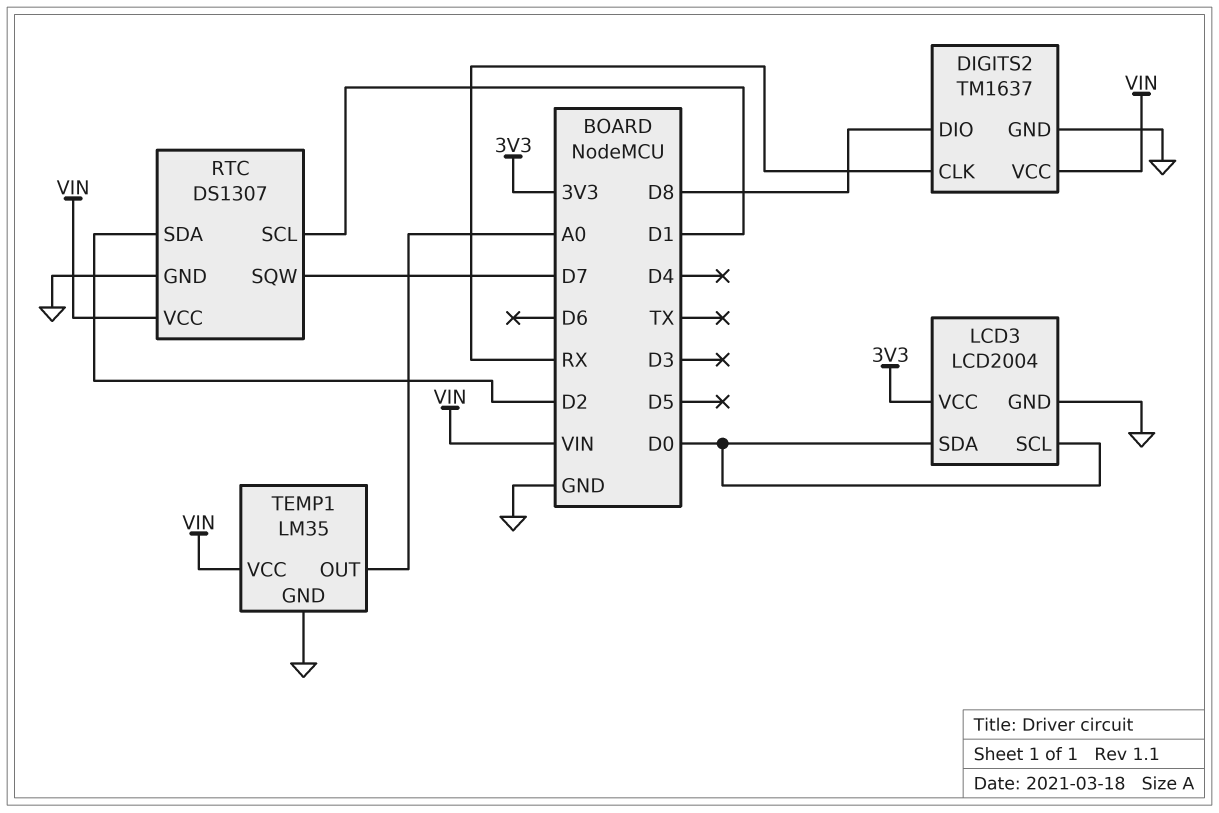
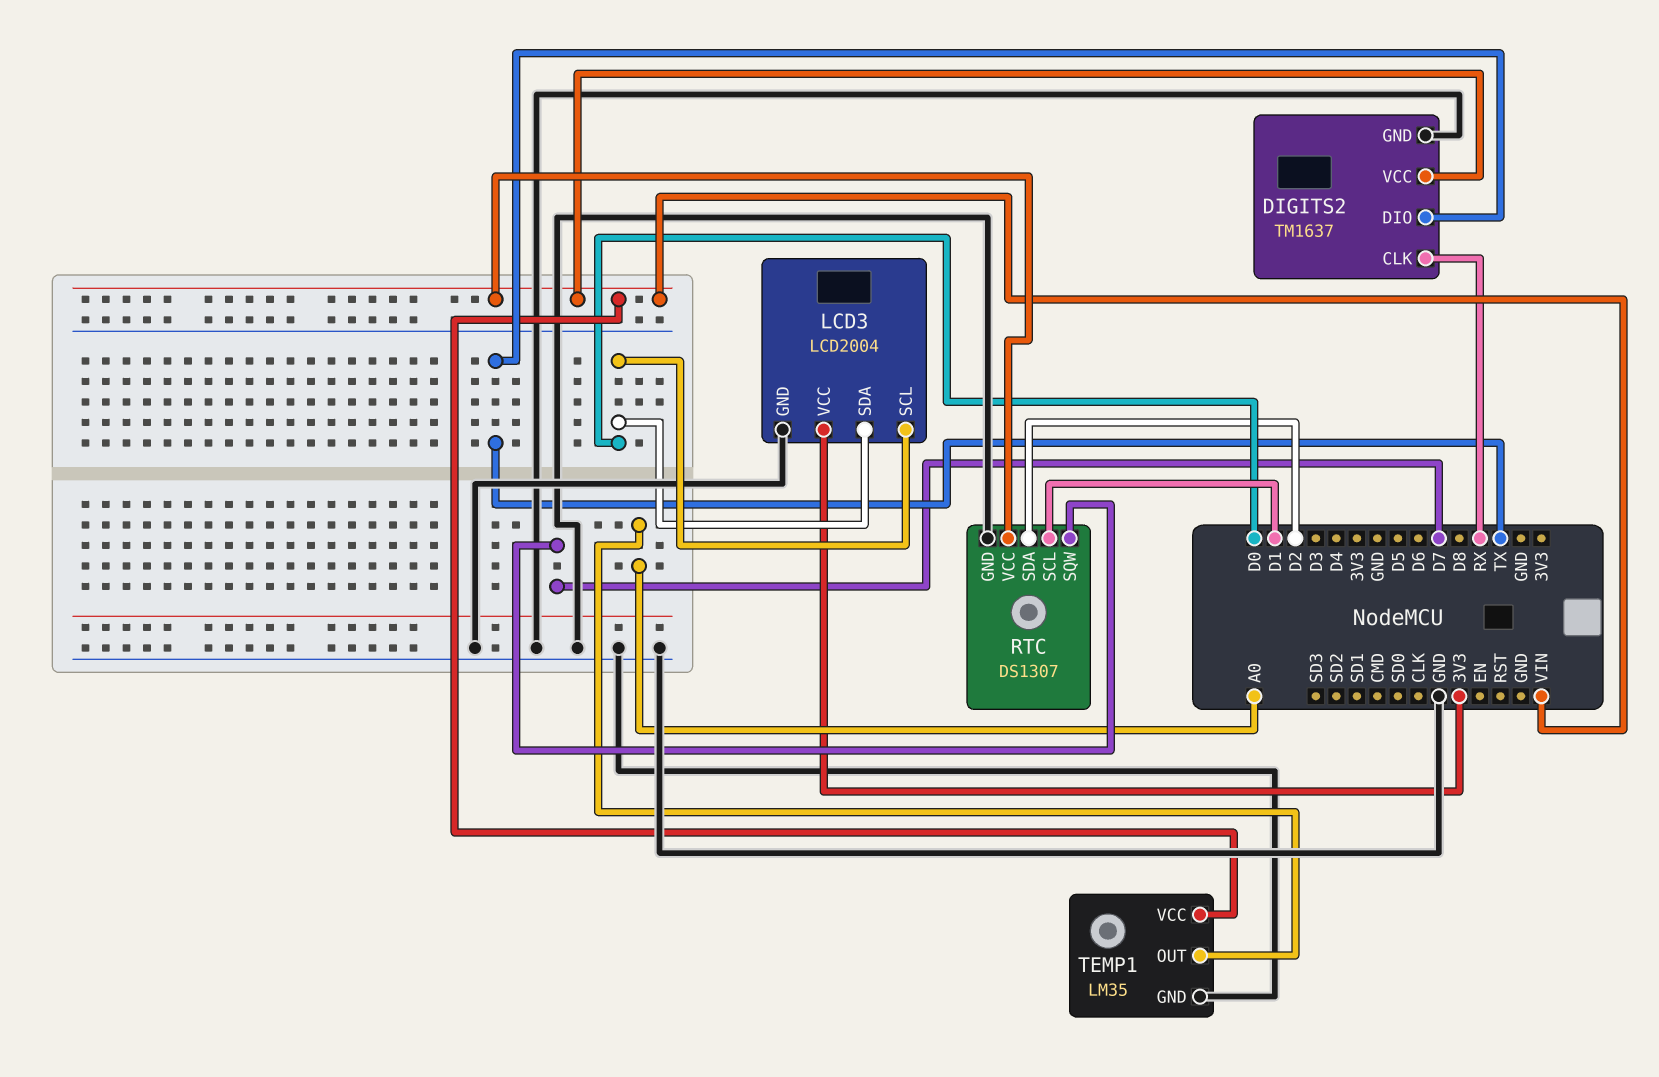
DIGITS2 pin DIO: D8 -> TX

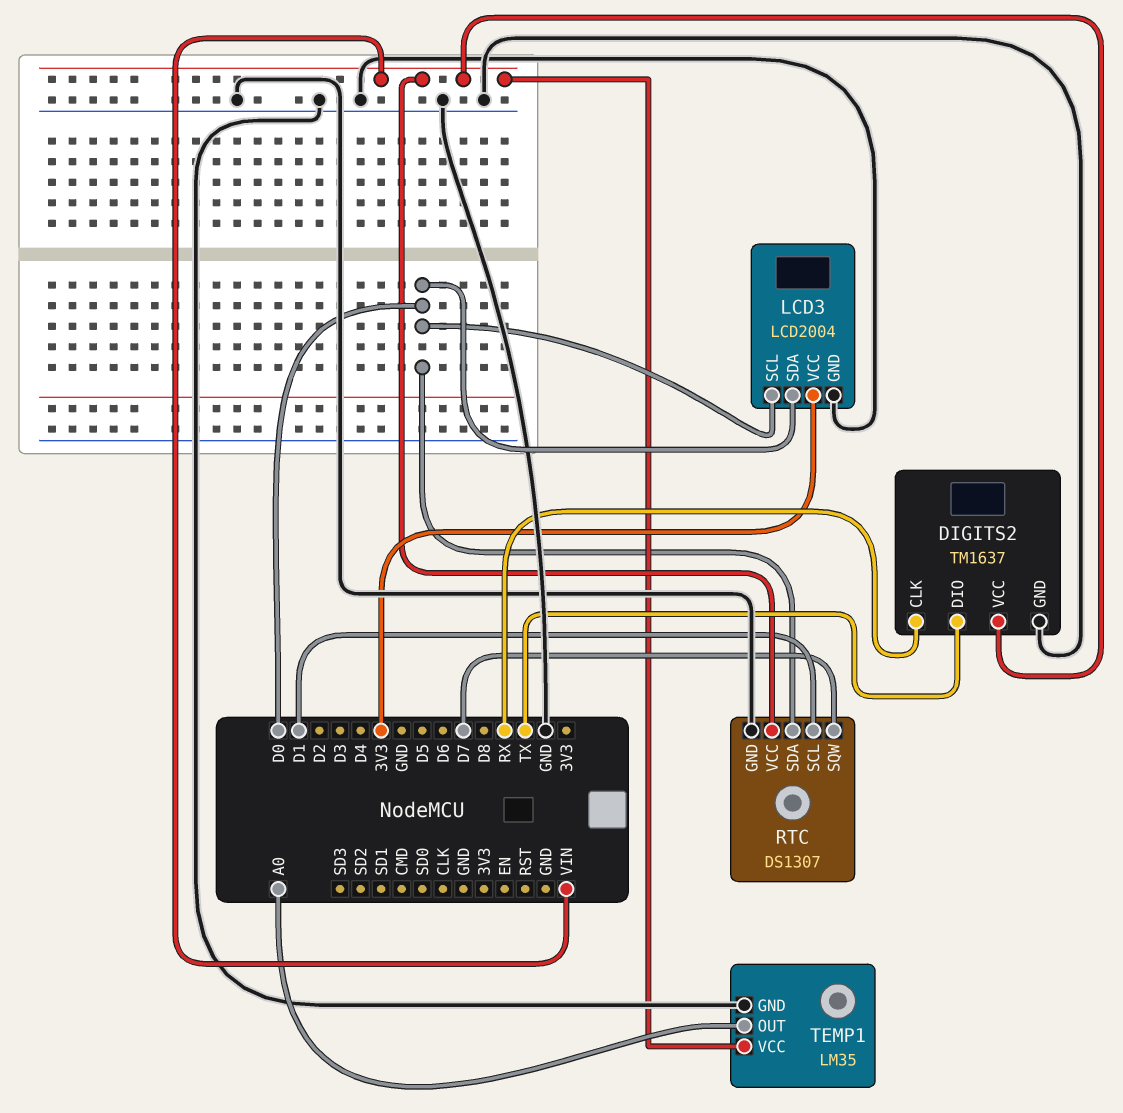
RTC pin SDA: D2 -> D0

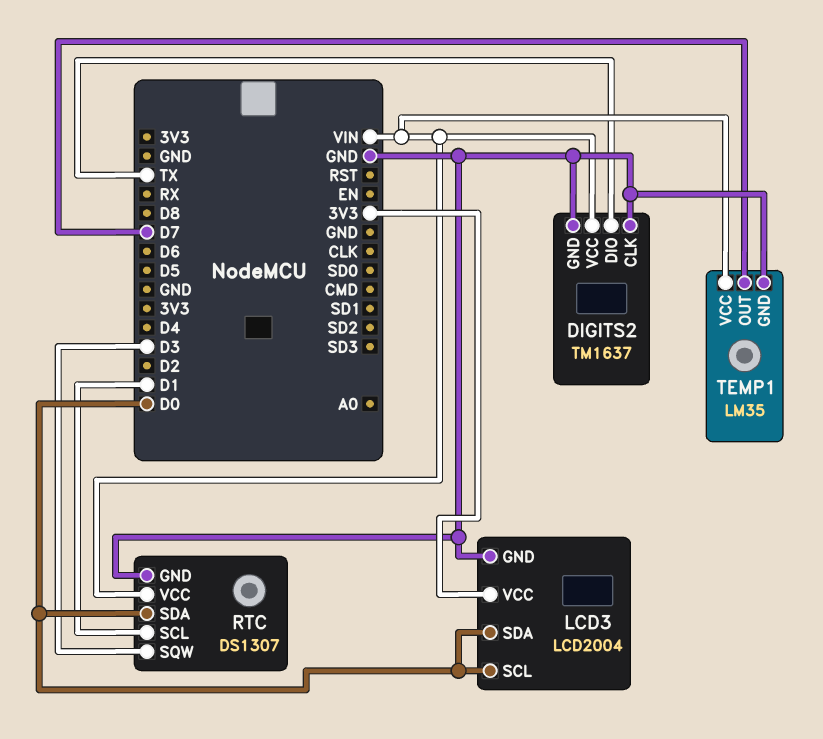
DIGITS2 pin CLK: RX -> GND
RTC pin SQW: D7 -> D3
TEMP1 pin OUT: A0 -> D7

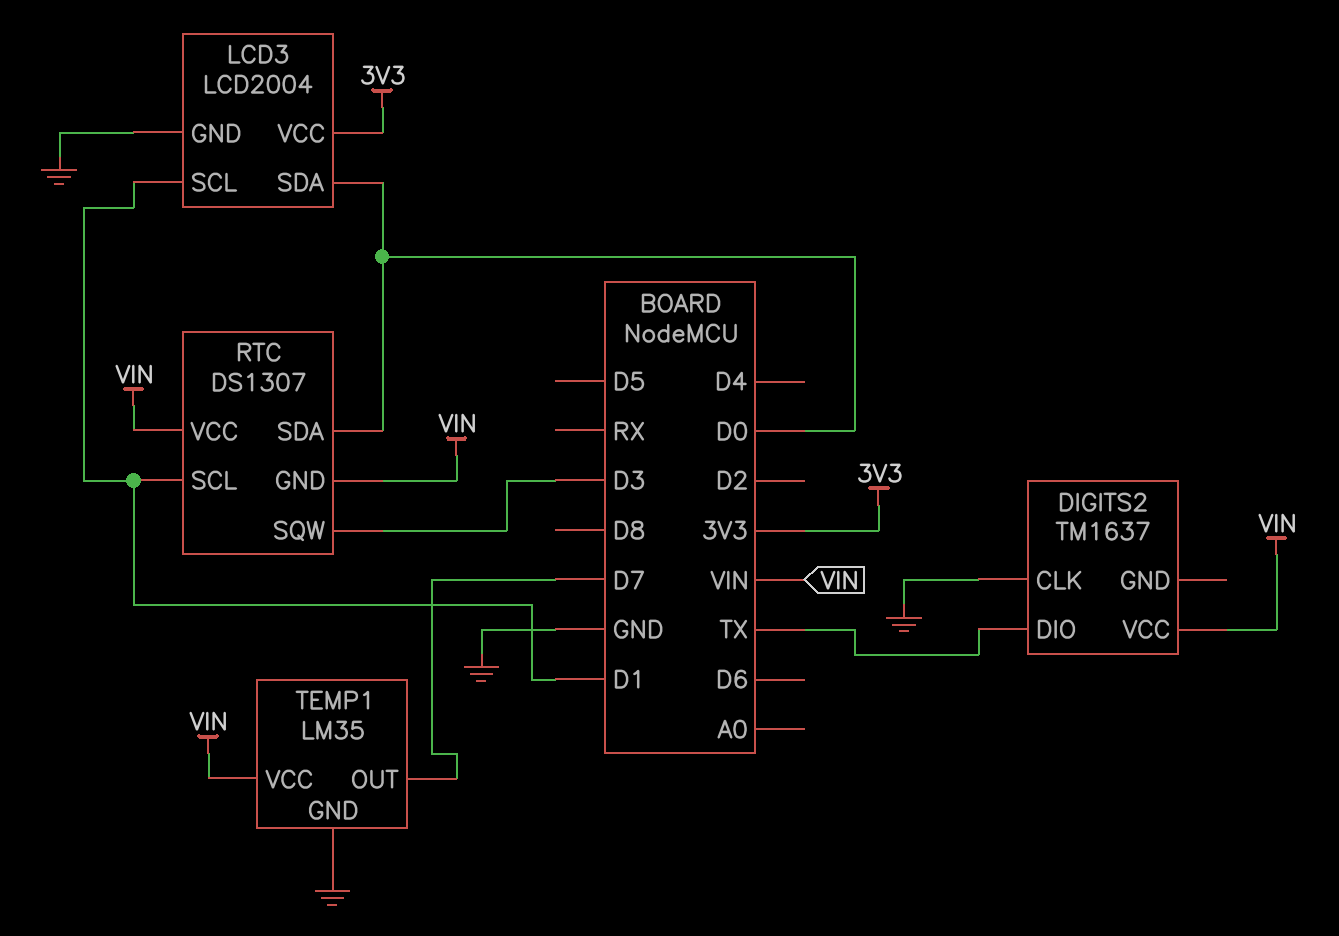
DIGITS2 pin GND: GND -> none
LCD3 pin SCL: D0 -> D1
RTC pin GND: GND -> VIN

